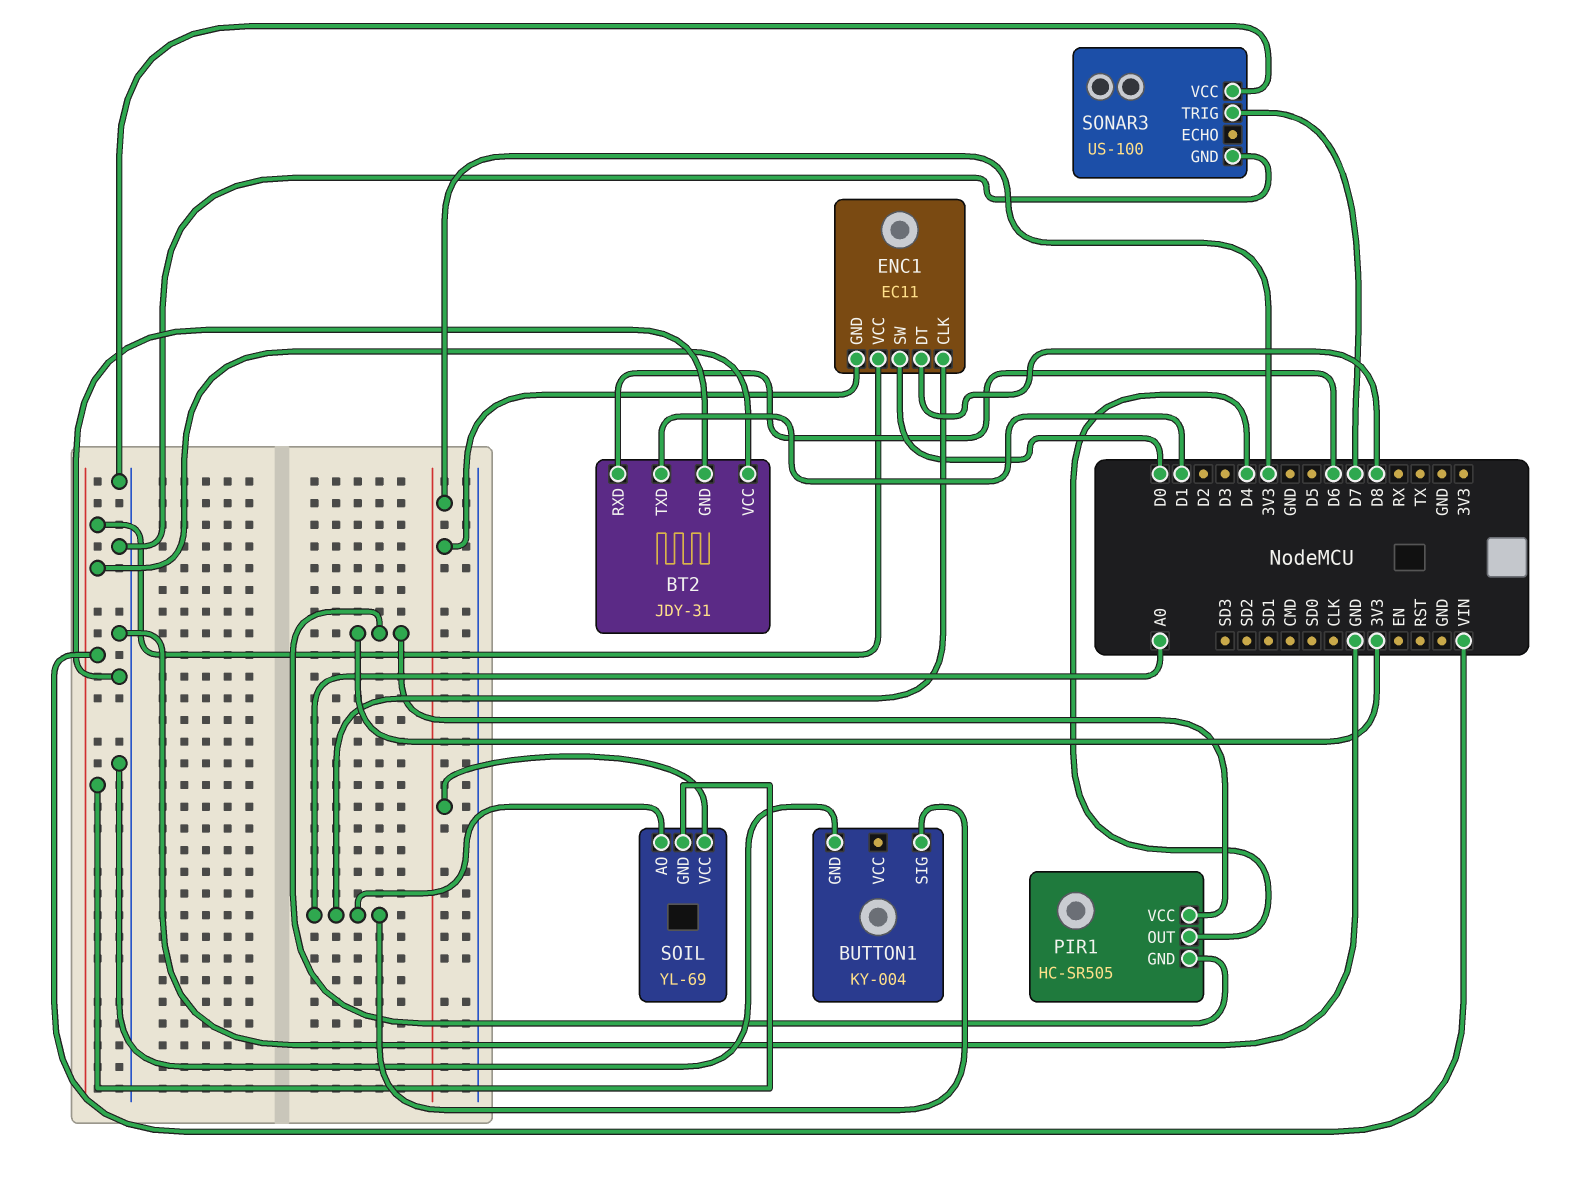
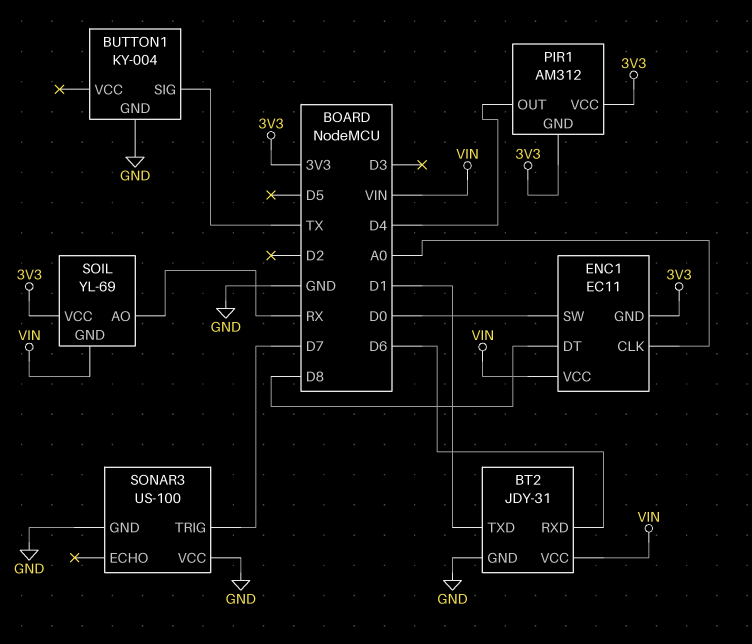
BUTTON1 pin SIG: A0 -> TX
PIR1: HC-SR505 -> AM312
SOIL pin AO: A0 -> RX

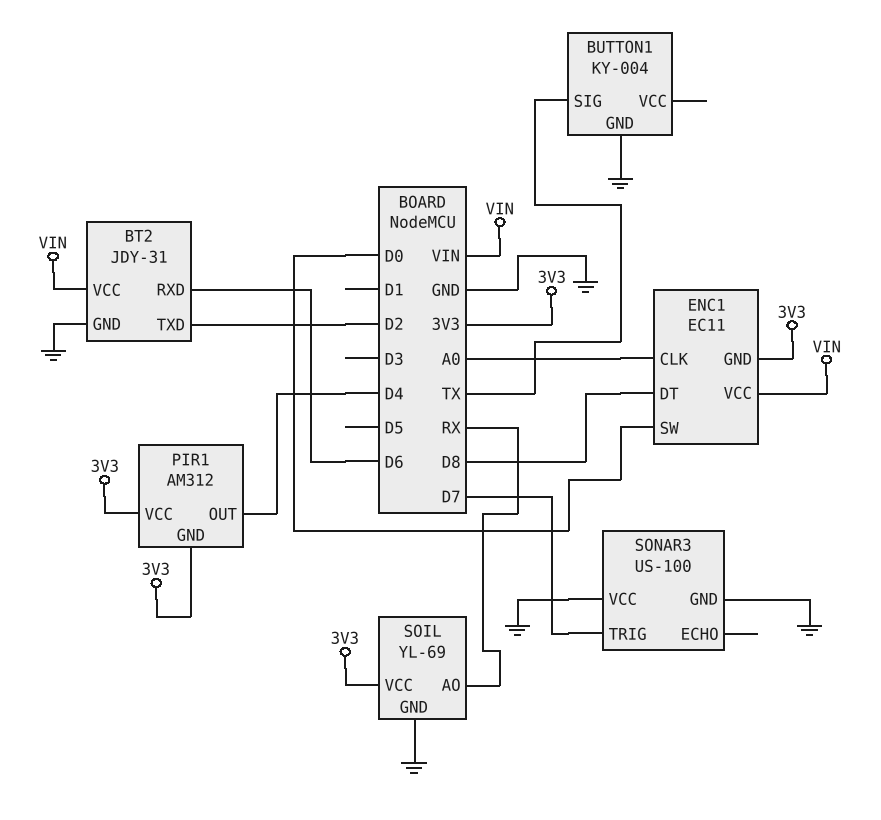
BT2 pin TXD: D1 -> D2
SOIL pin GND: VIN -> GND

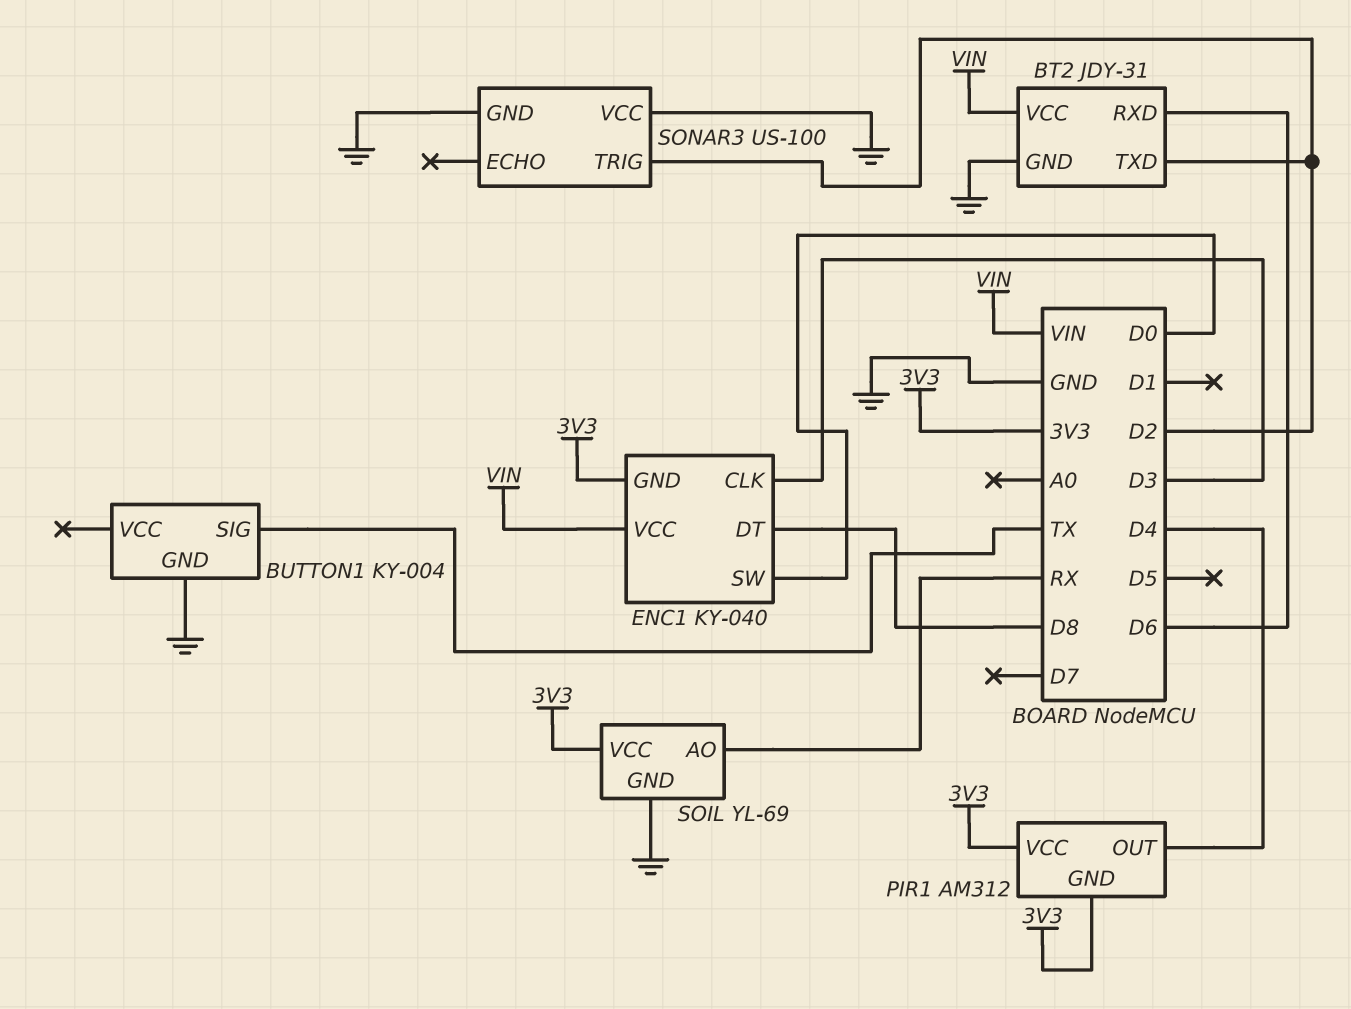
ENC1: EC11 -> KY-040
ENC1 pin CLK: A0 -> D3
SONAR3 pin TRIG: D7 -> D2

